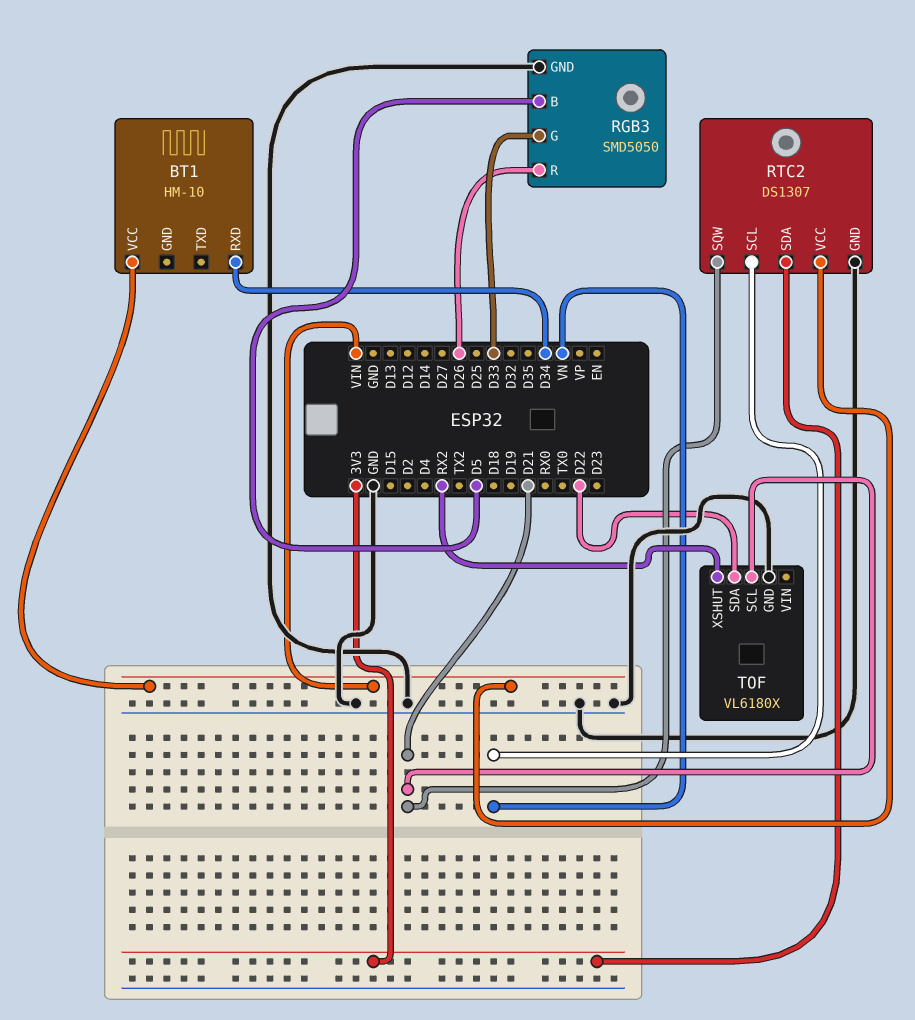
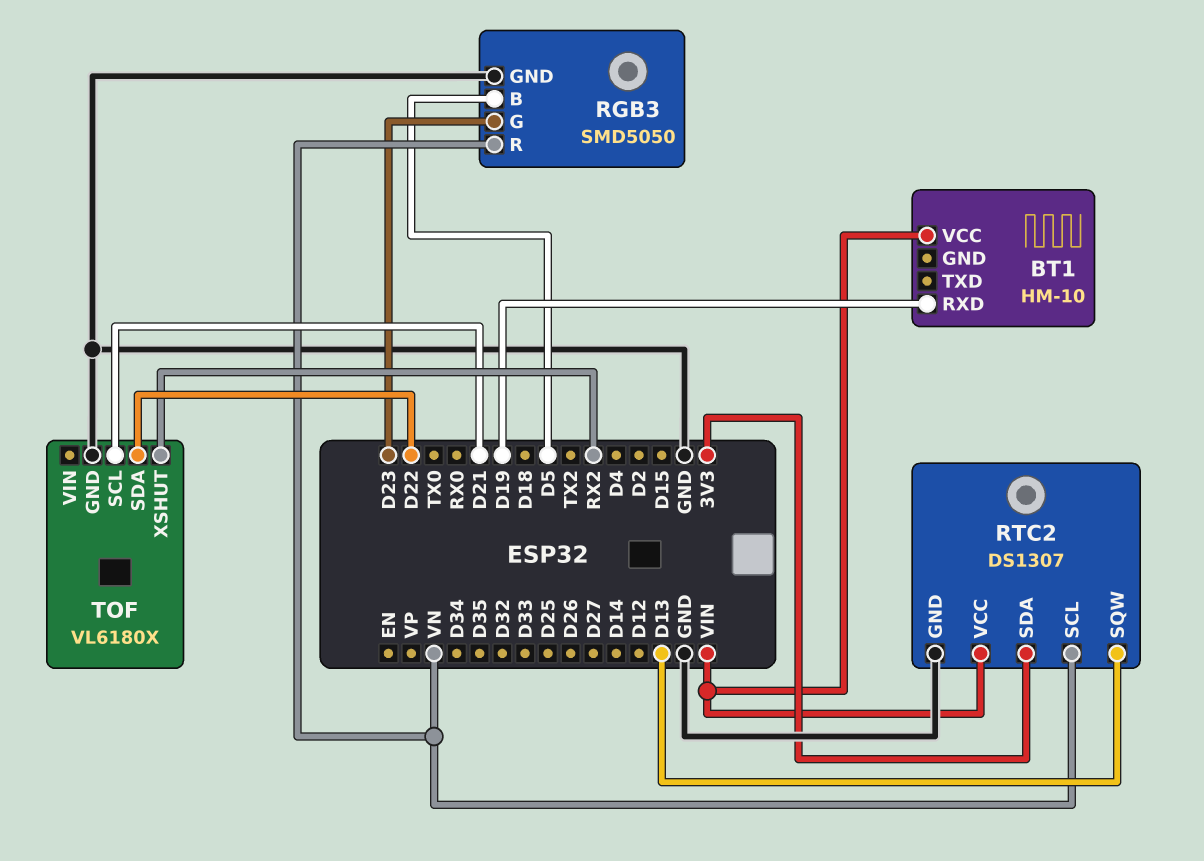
BT1 pin RXD: D34 -> D19
RGB3 pin G: D33 -> D23
RGB3 pin R: D26 -> VN
RTC2 pin SQW: D21 -> D13

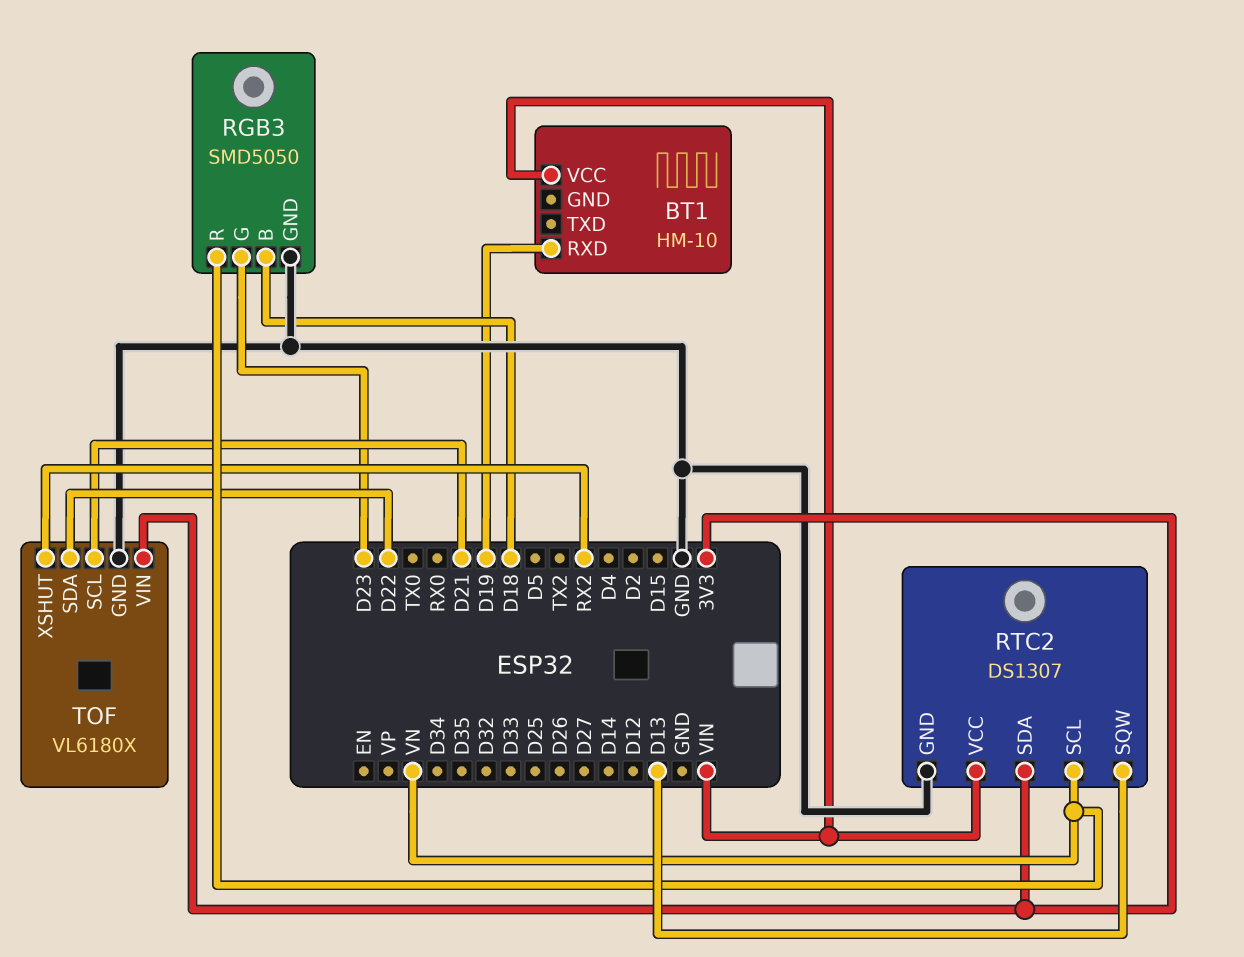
RGB3 pin B: D5 -> D18
TOF pin VIN: none -> 3V3

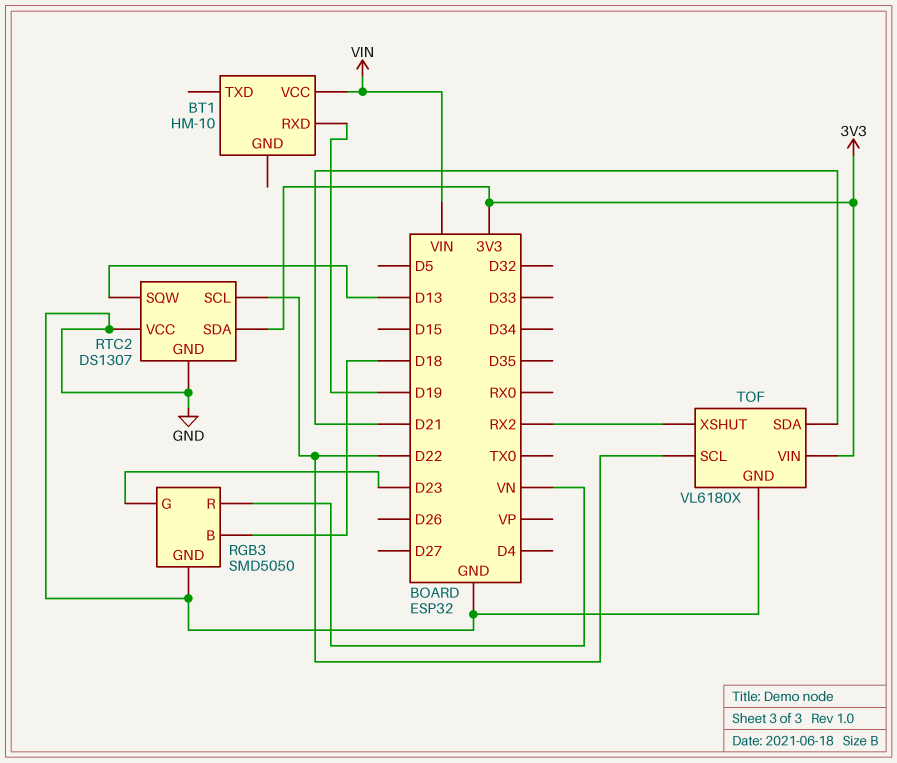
RTC2 pin SCL: VN -> D22
RTC2 pin VCC: VIN -> GND
TOF pin SCL: D21 -> D22
TOF pin SDA: D22 -> D21

